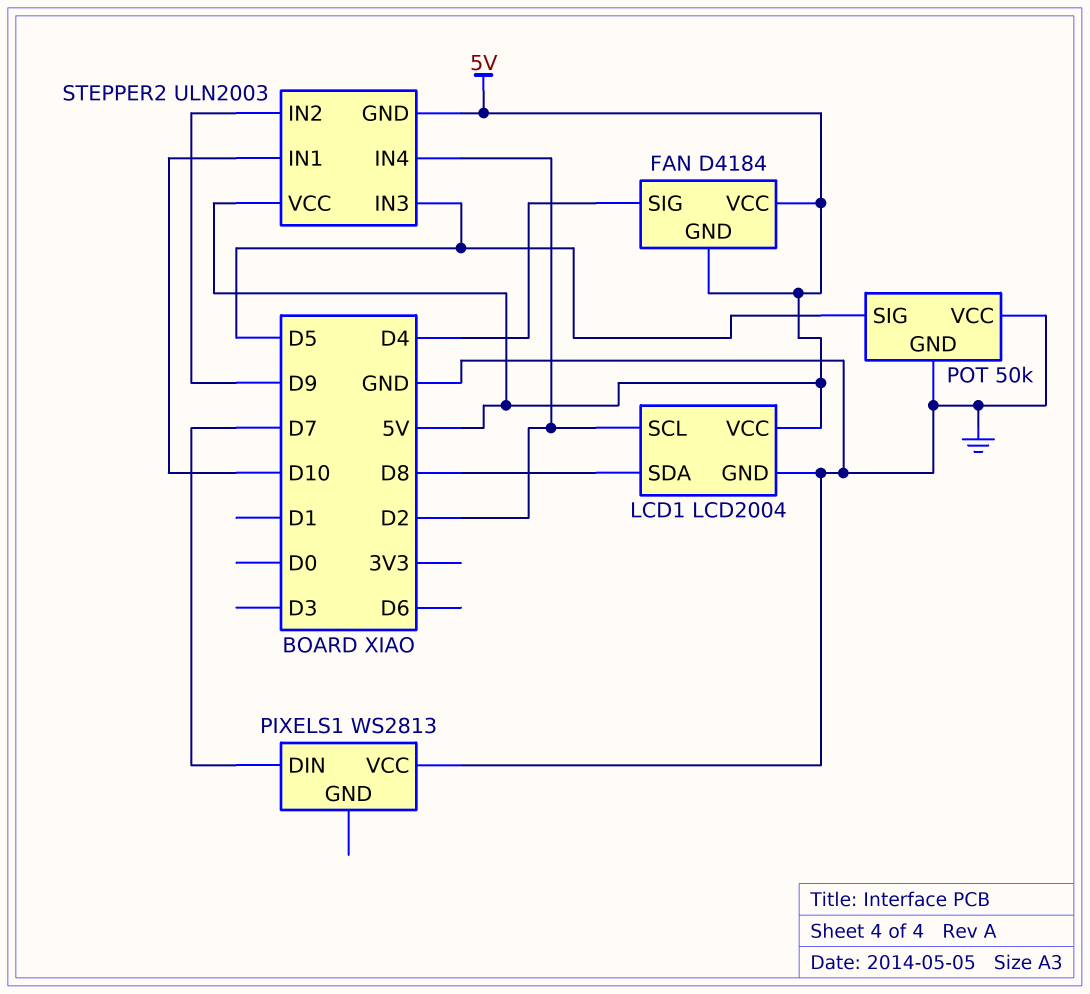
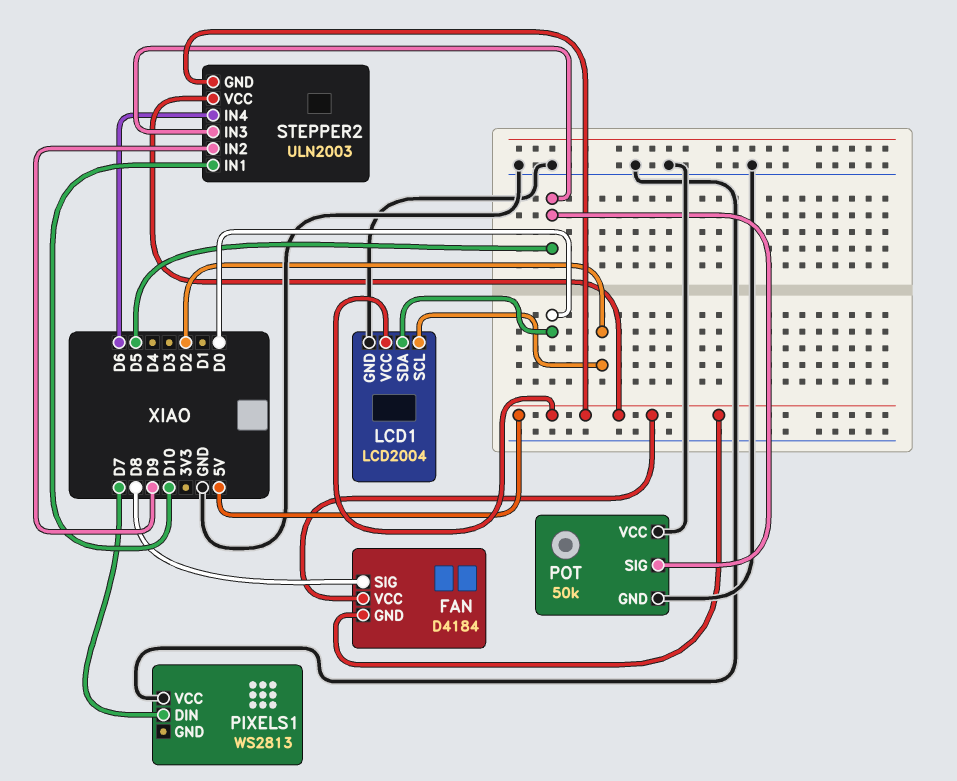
FAN pin SIG: D4 -> D8
LCD1 pin SDA: D8 -> D0
STEPPER2 pin IN4: D2 -> D6

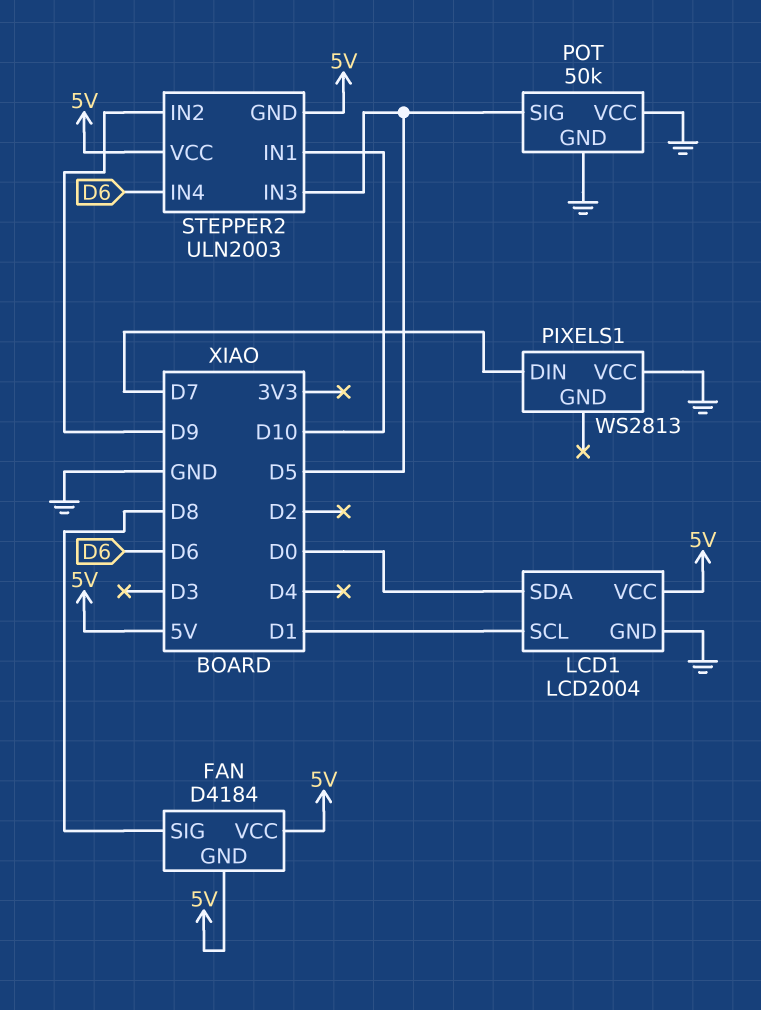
LCD1 pin SCL: D2 -> D1

